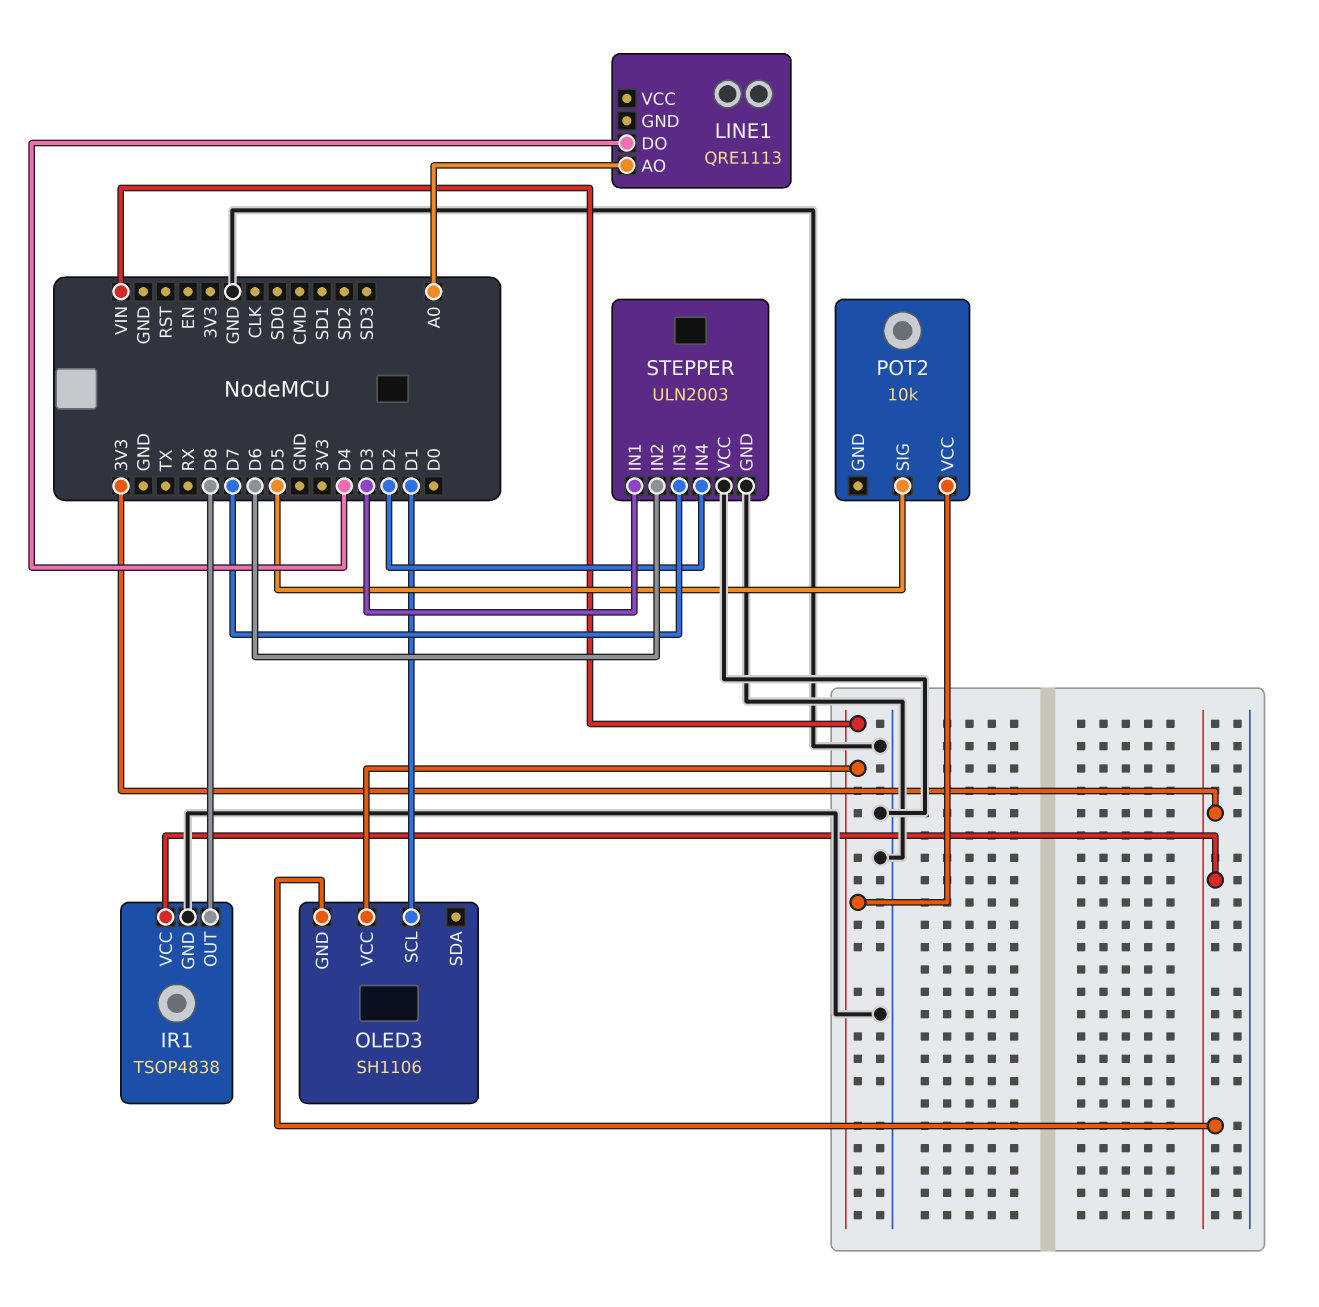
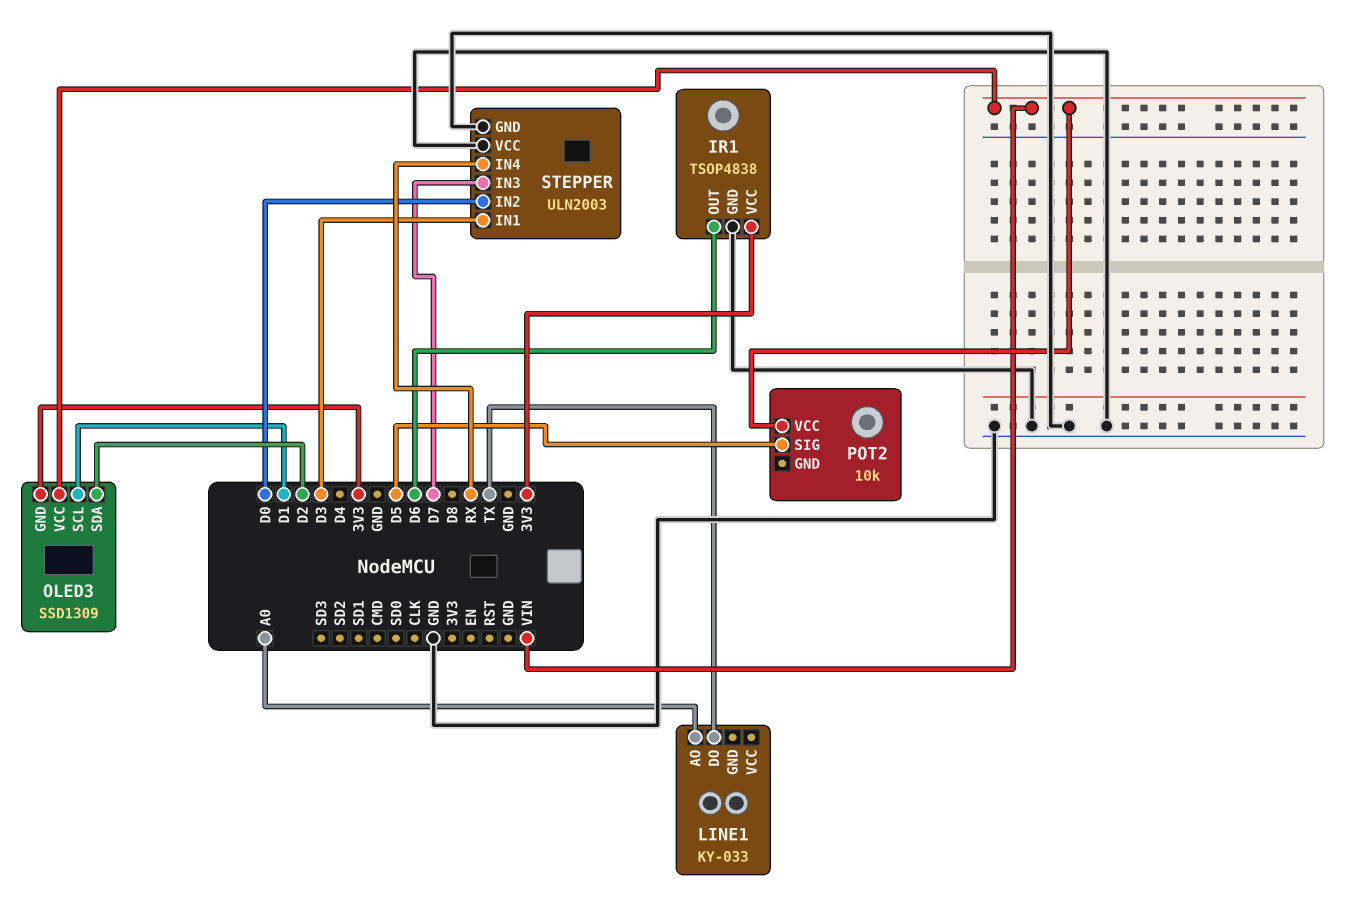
IR1 pin OUT: D8 -> D6
LINE1: QRE1113 -> KY-033
LINE1 pin DO: D4 -> TX
OLED3: SH1106 -> SSD1309
OLED3 pin SDA: none -> D2
STEPPER pin IN2: D6 -> D0
STEPPER pin IN4: D2 -> RX

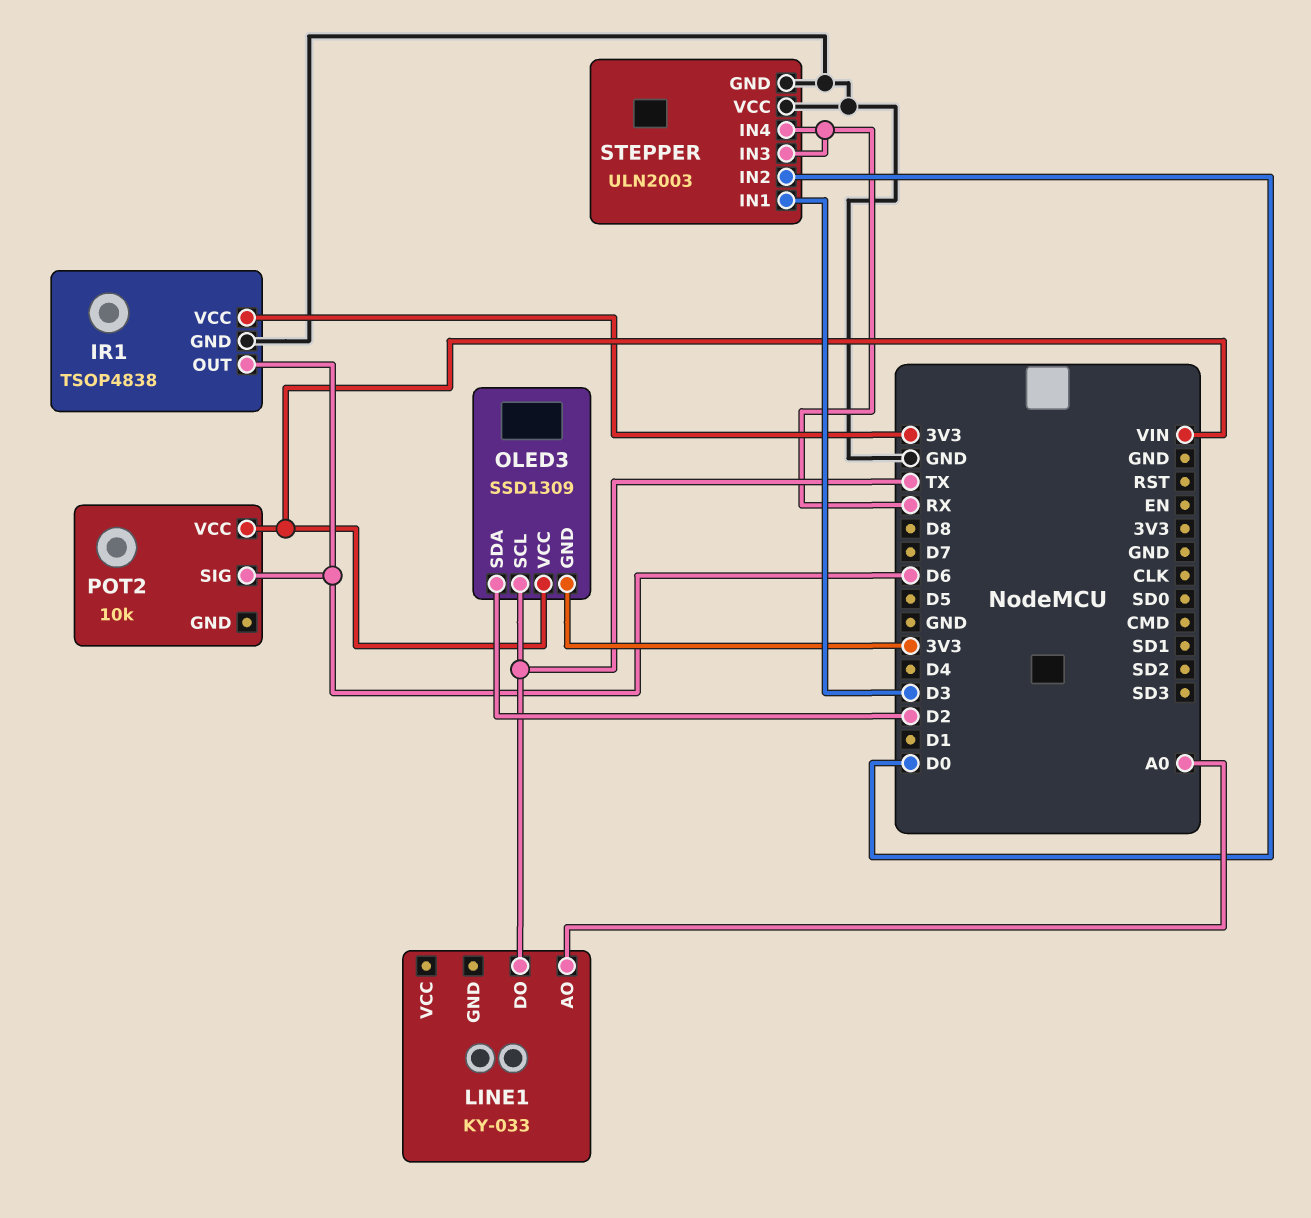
OLED3 pin SCL: D1 -> TX
POT2 pin SIG: D5 -> D6
STEPPER pin IN3: D7 -> RX

